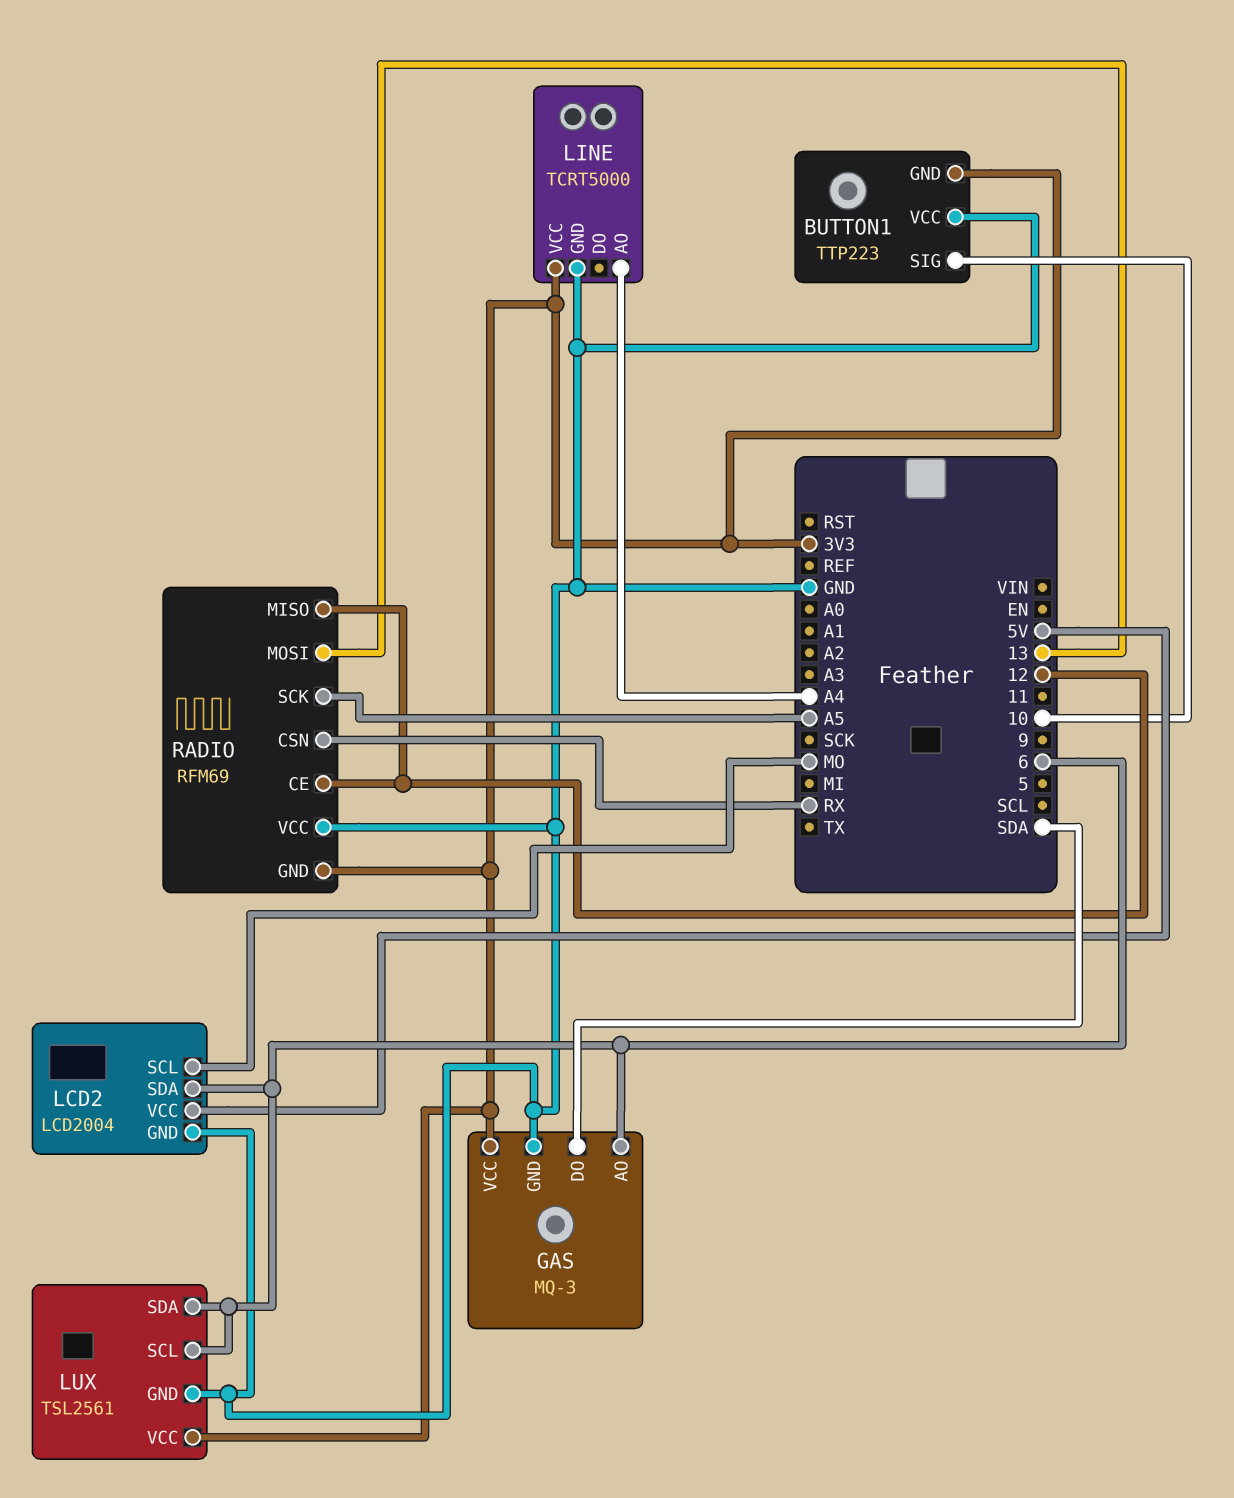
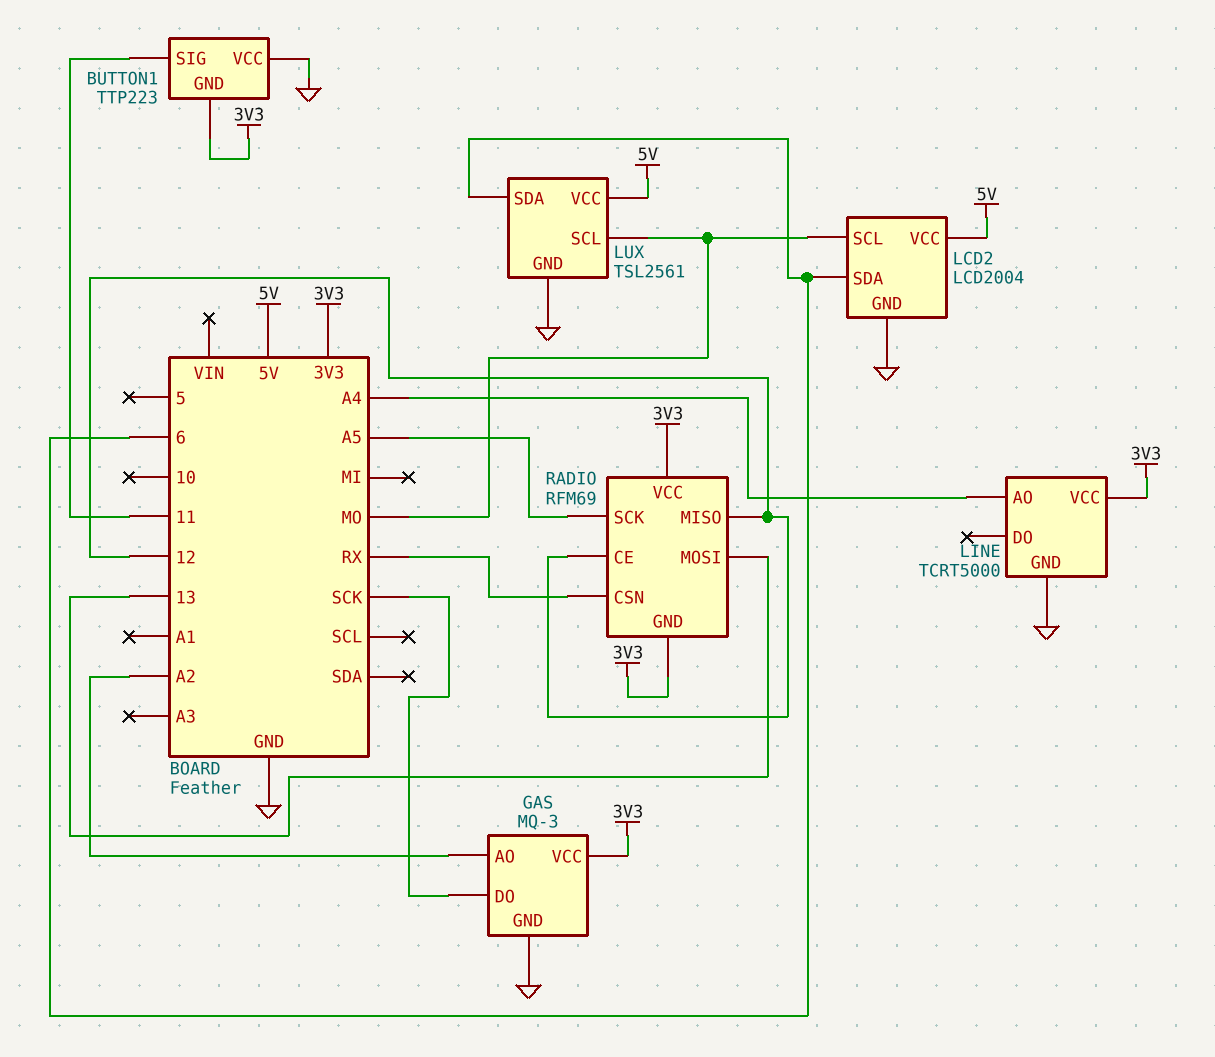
BUTTON1 pin SIG: 10 -> 11
GAS pin AO: 6 -> A2
GAS pin DO: SDA -> SCK
LUX pin SCL: 6 -> MO
LUX pin VCC: 3V3 -> 5V
RADIO pin VCC: GND -> 3V3

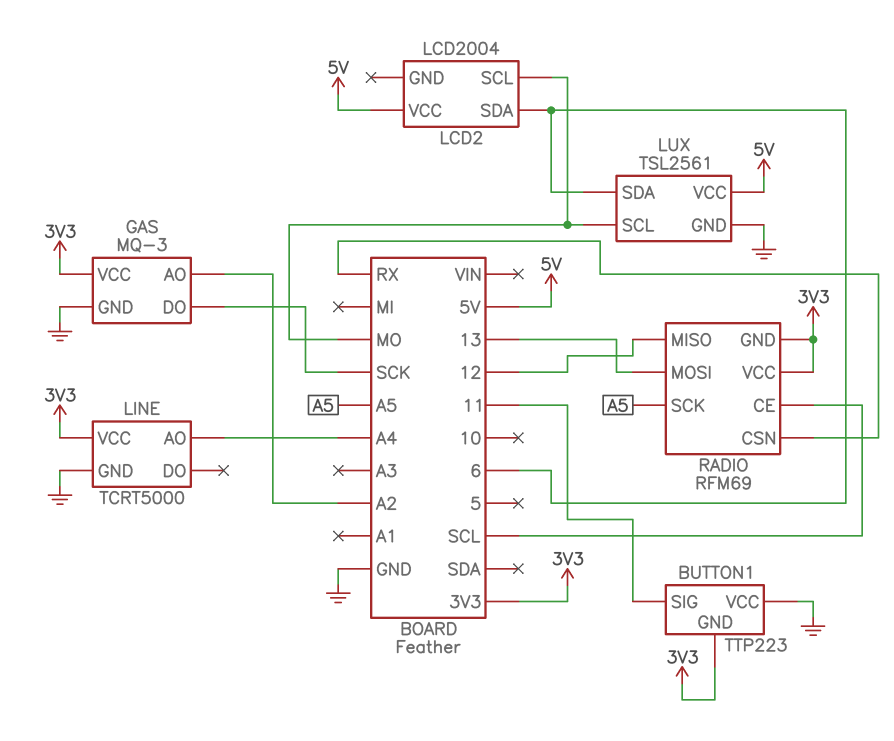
LCD2 pin GND: GND -> none
RADIO pin CE: 12 -> SCL

